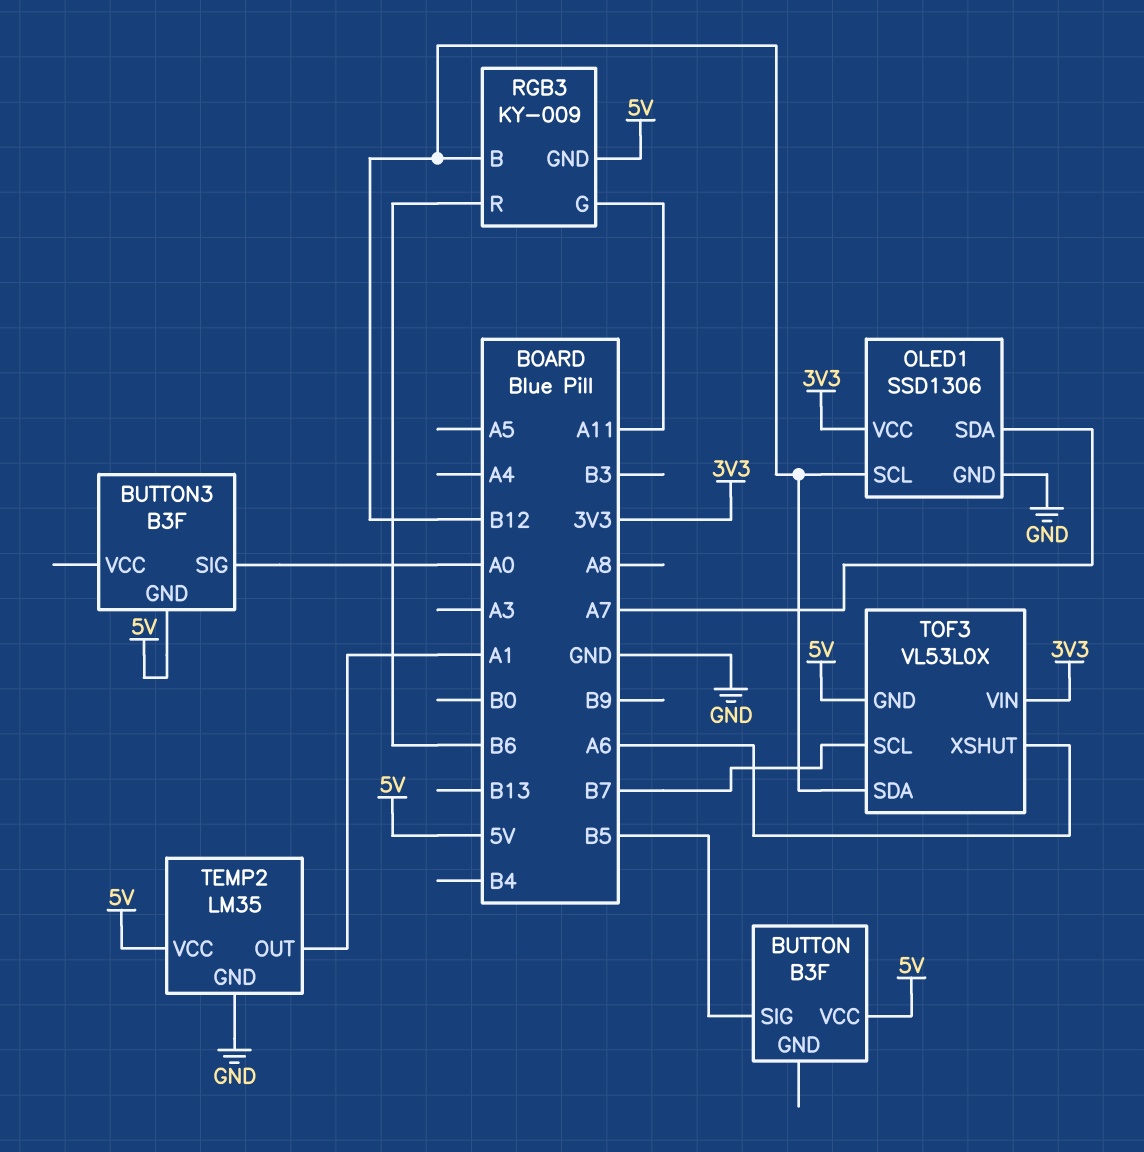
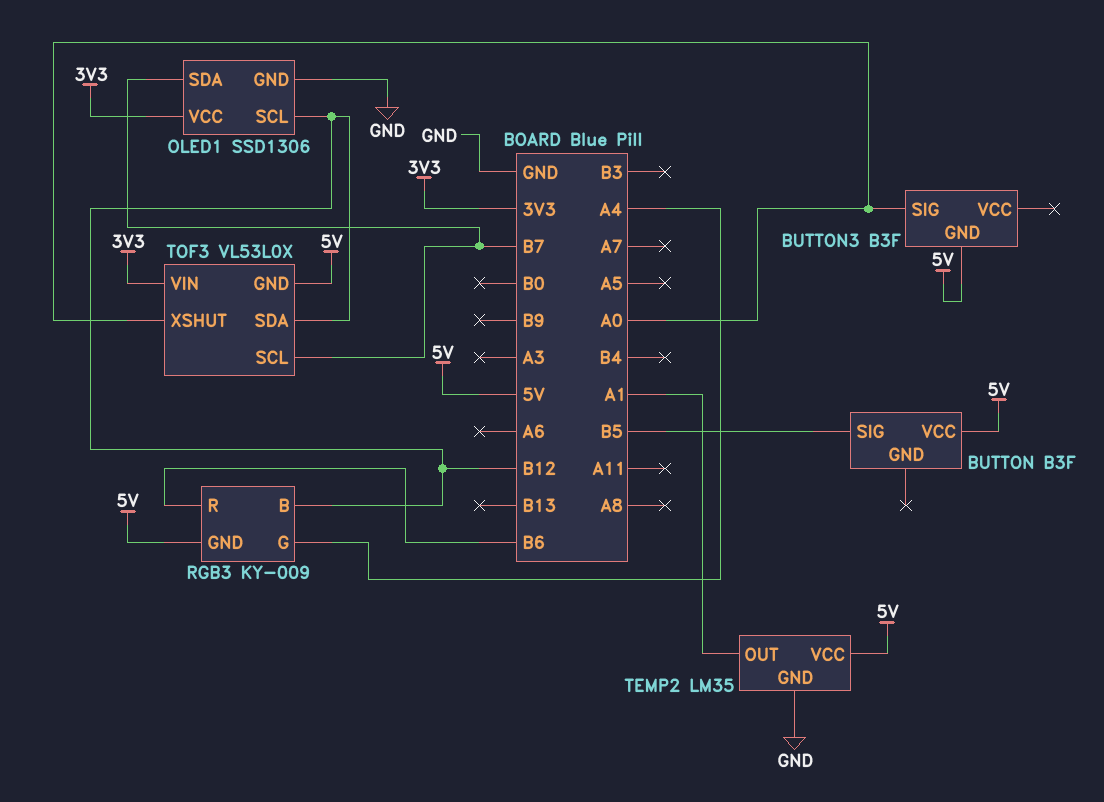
OLED1 pin SDA: A7 -> B7
RGB3 pin G: A11 -> A4
TOF3 pin XSHUT: A6 -> A0

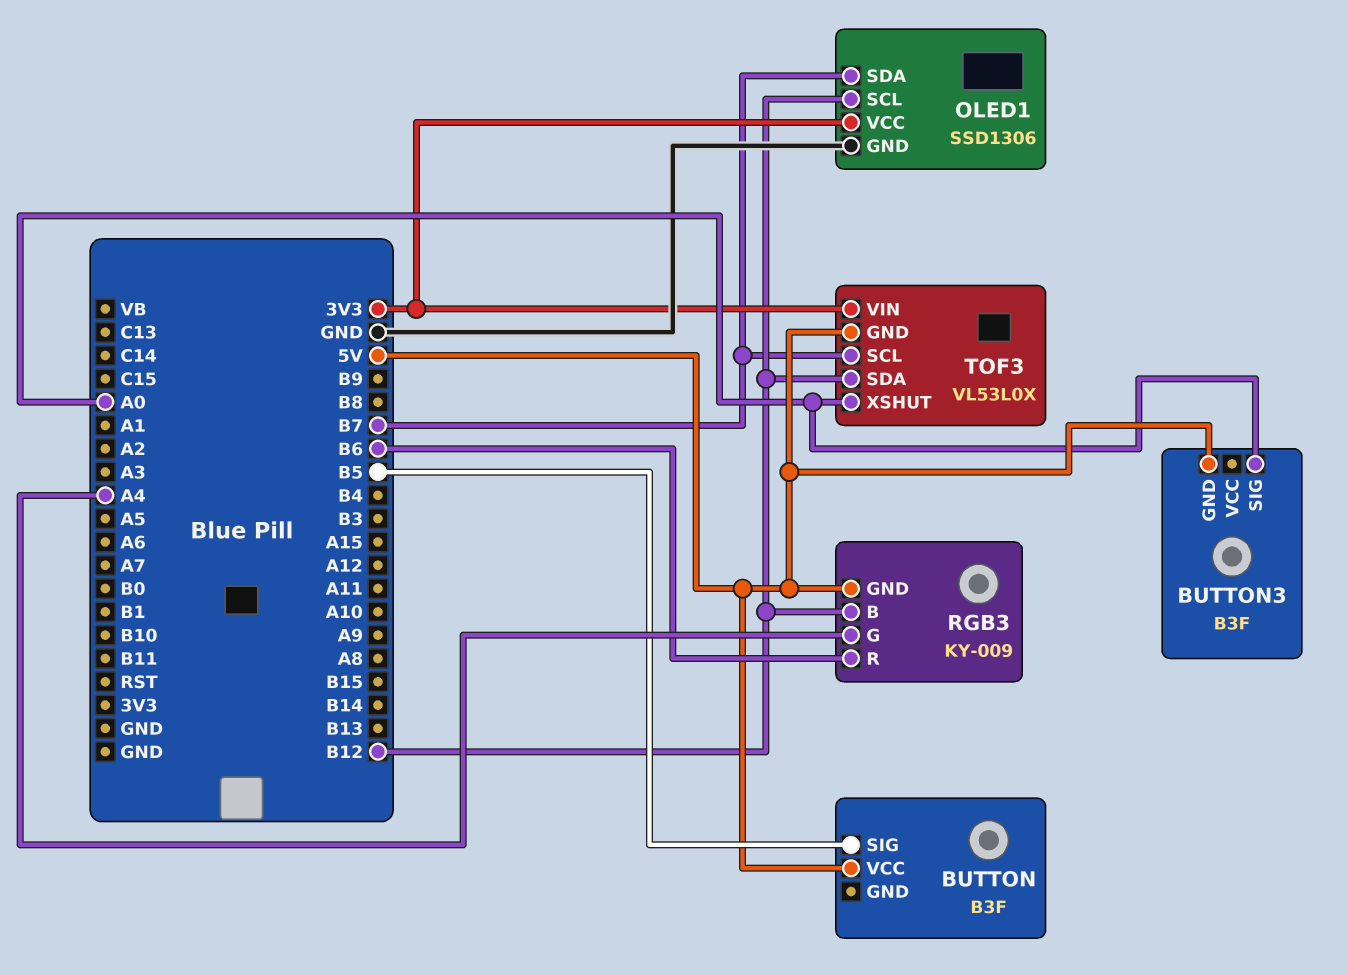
TEMP2: LM35 -> none
TEMP2 pin GND: GND -> none
TEMP2 pin OUT: A1 -> none
TEMP2 pin VCC: 5V -> none

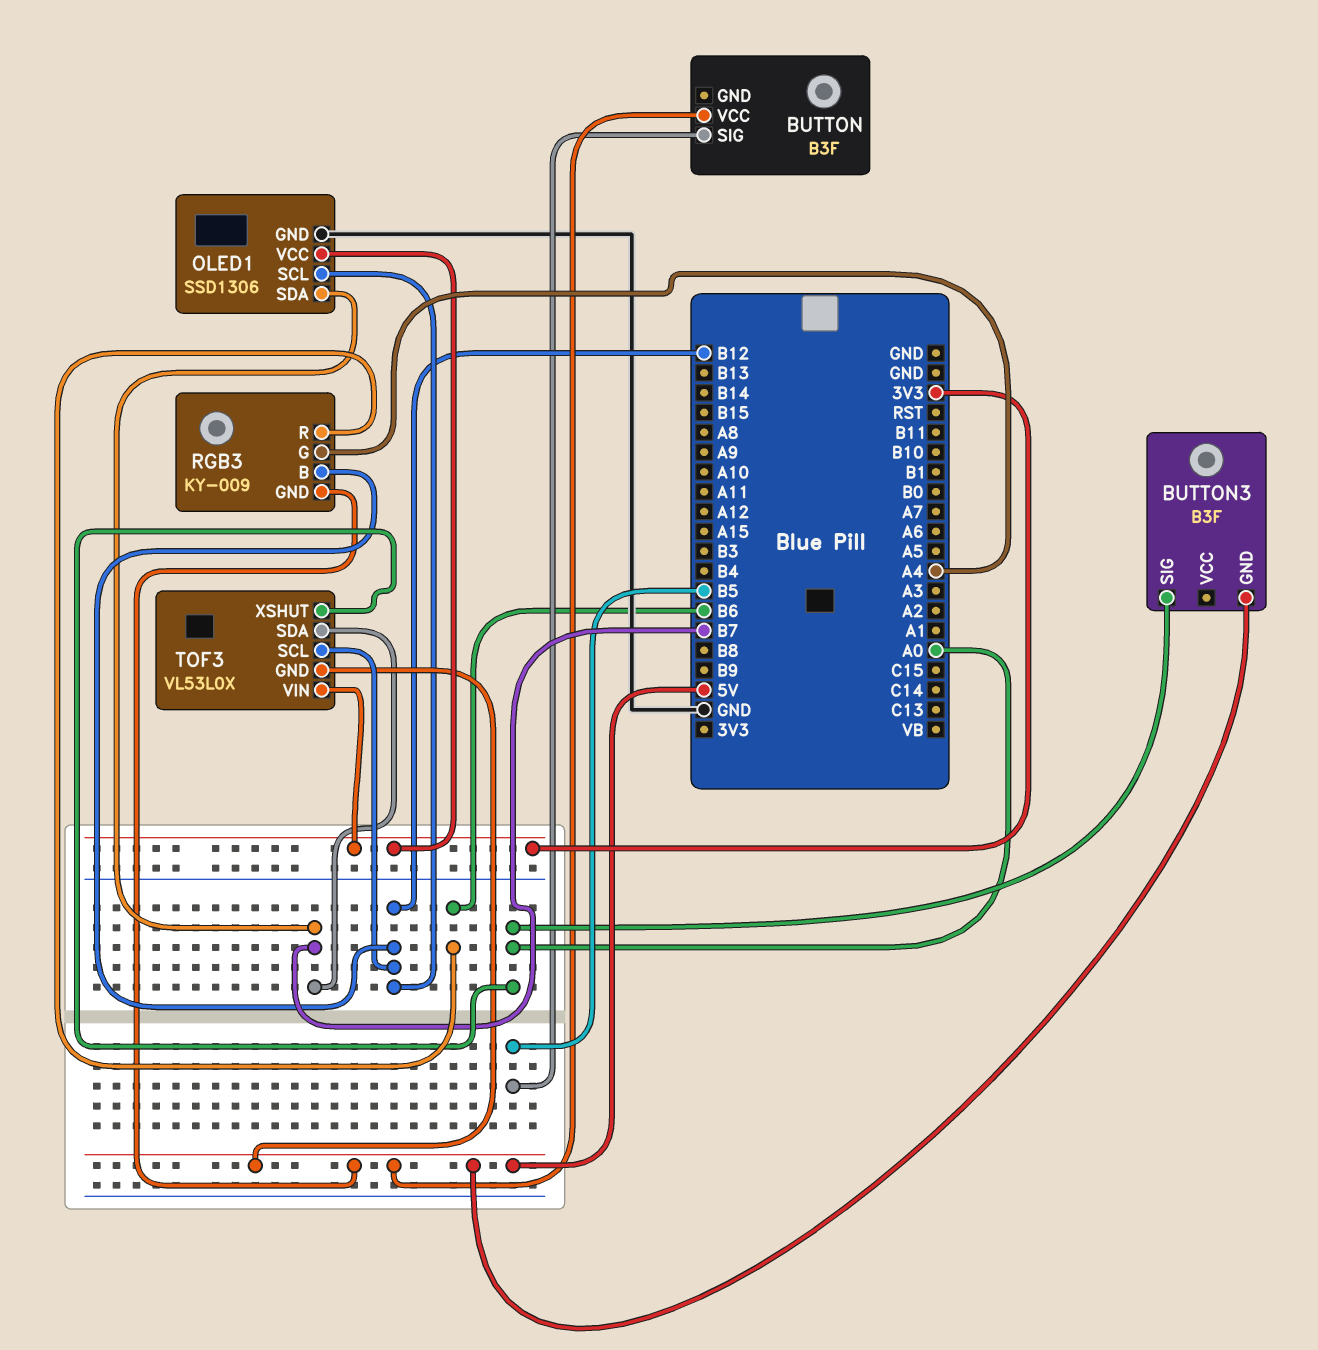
TOF3 pin SCL: B7 -> B12
TOF3 pin SDA: B12 -> B7

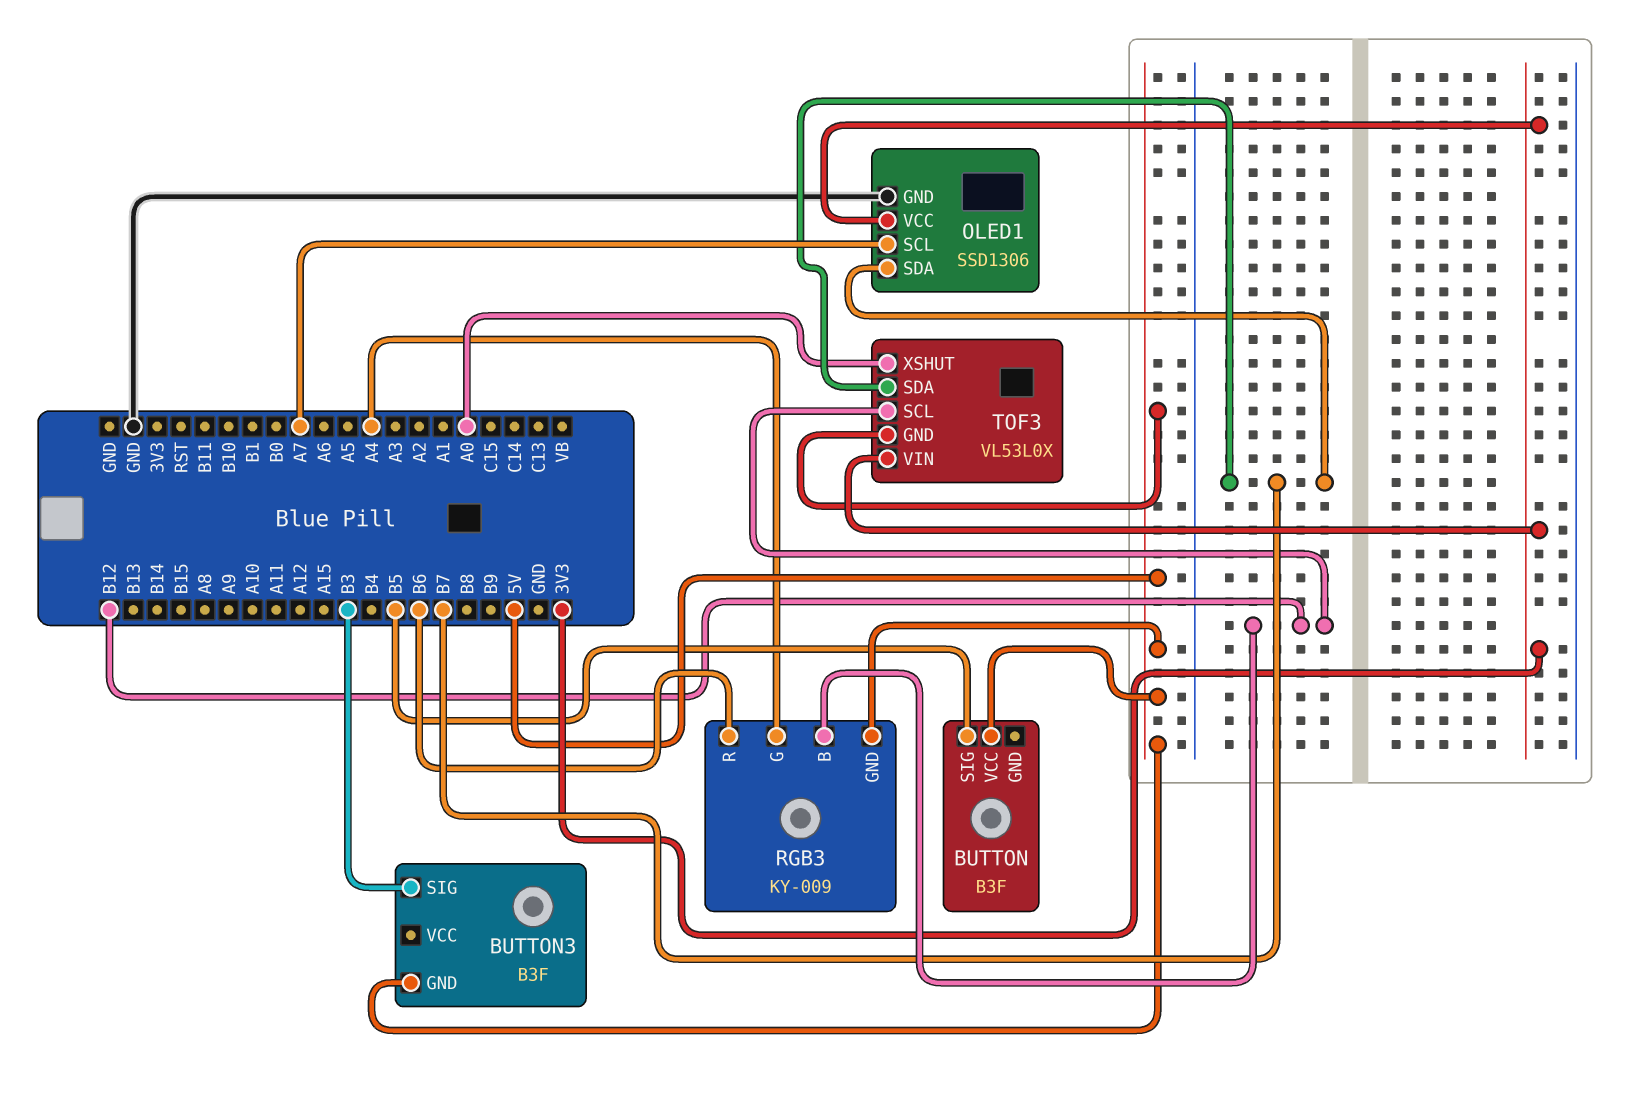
BUTTON3 pin SIG: A0 -> B3
OLED1 pin SCL: B12 -> A7

